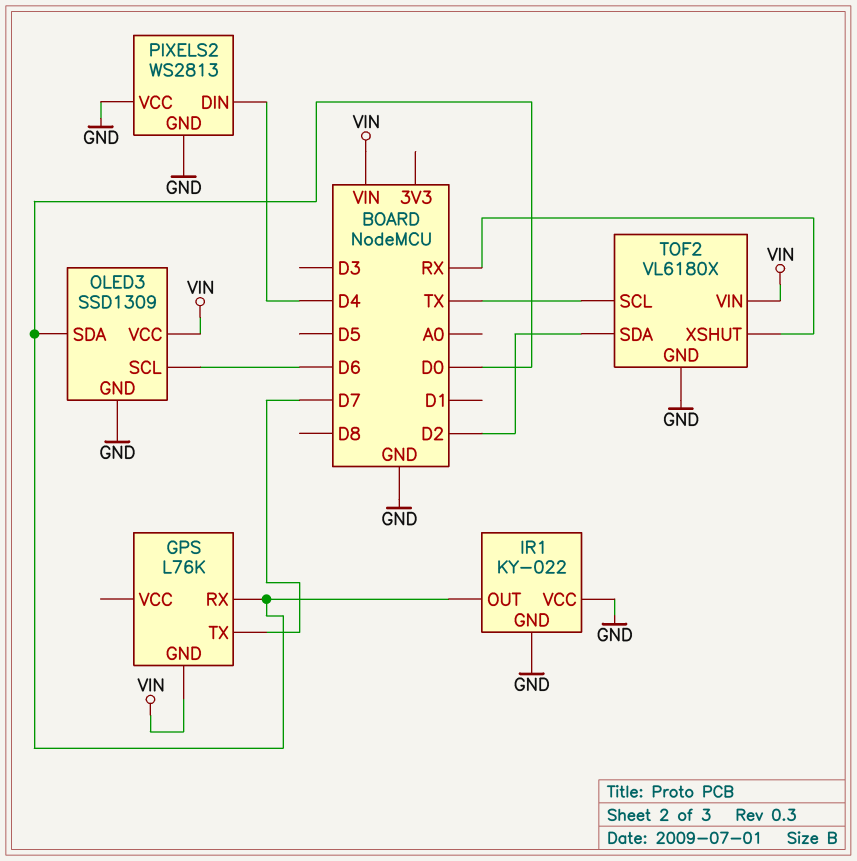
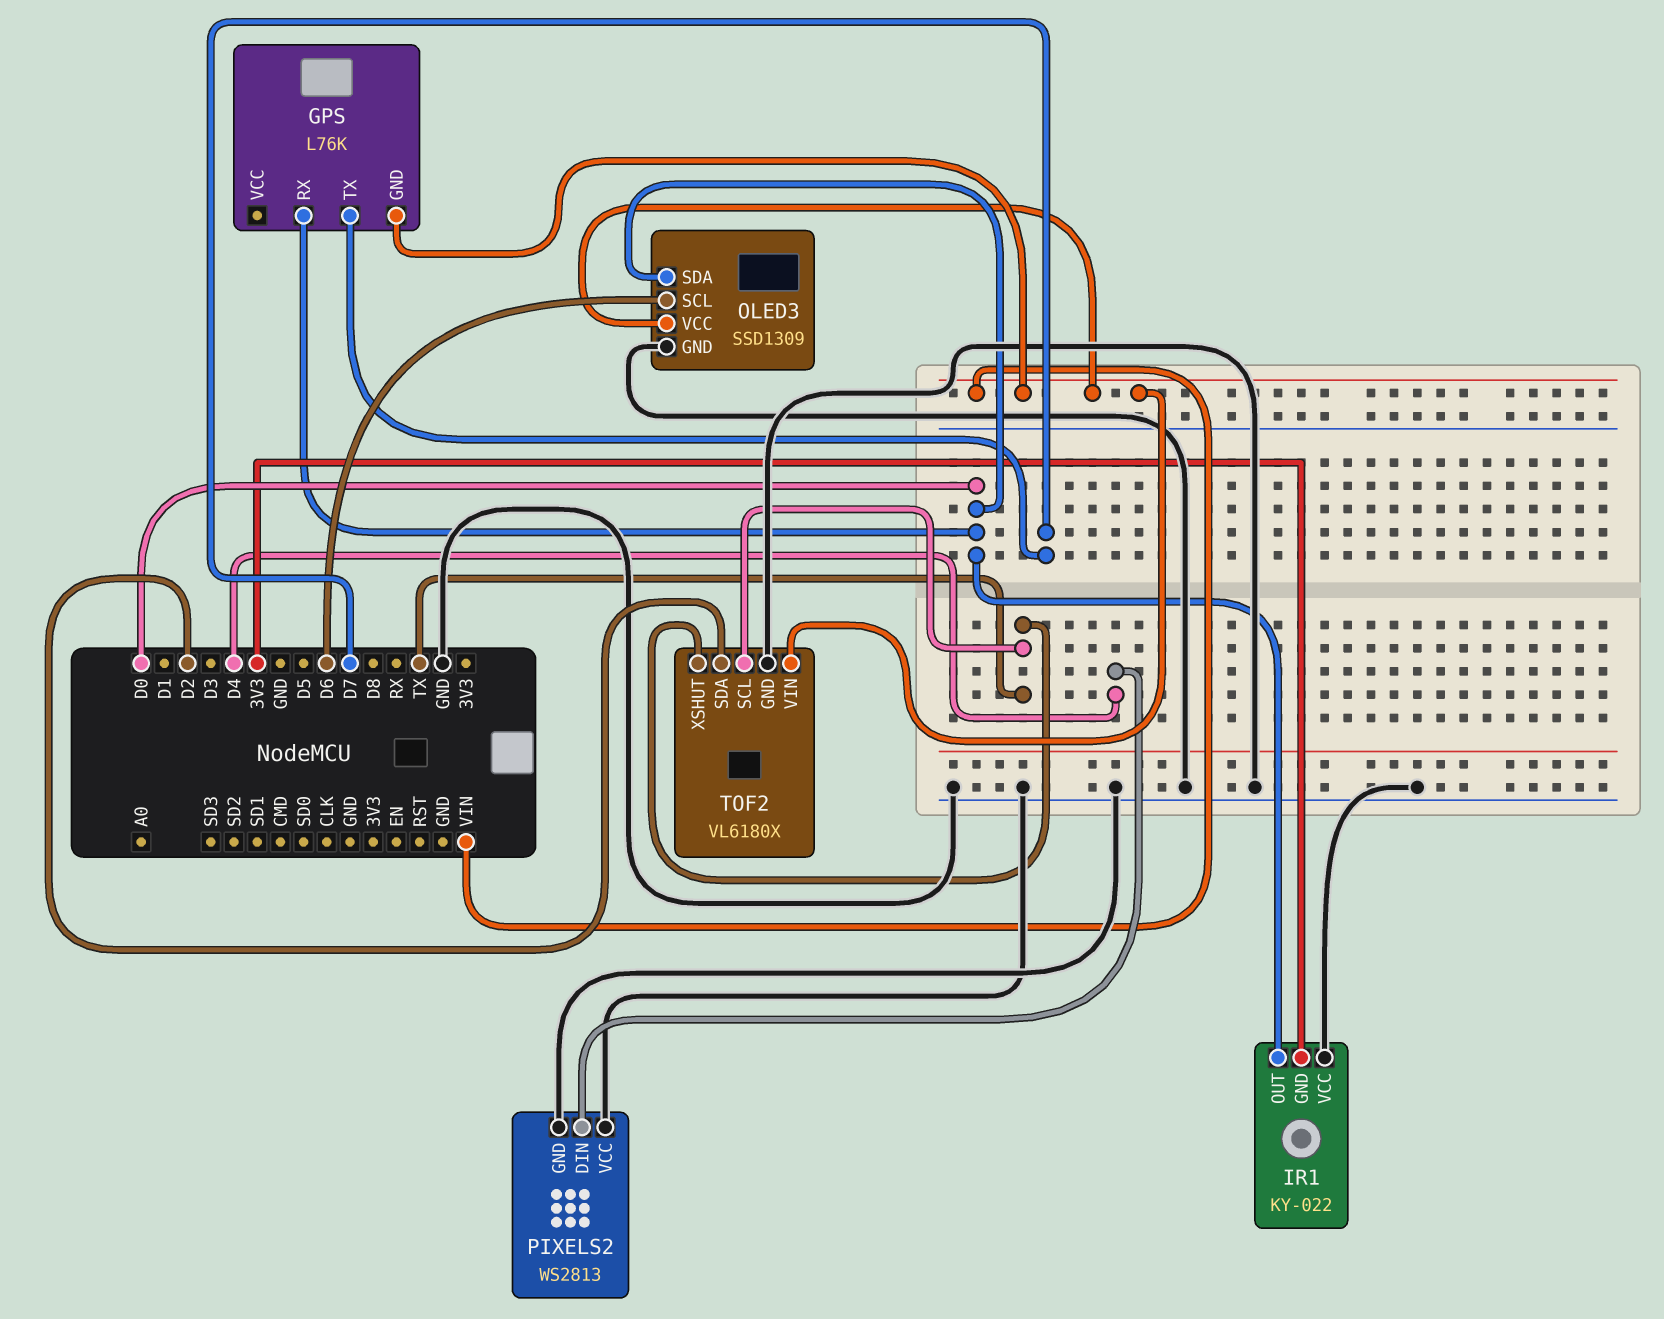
IR1 pin GND: GND -> 3V3
TOF2 pin XSHUT: RX -> TX

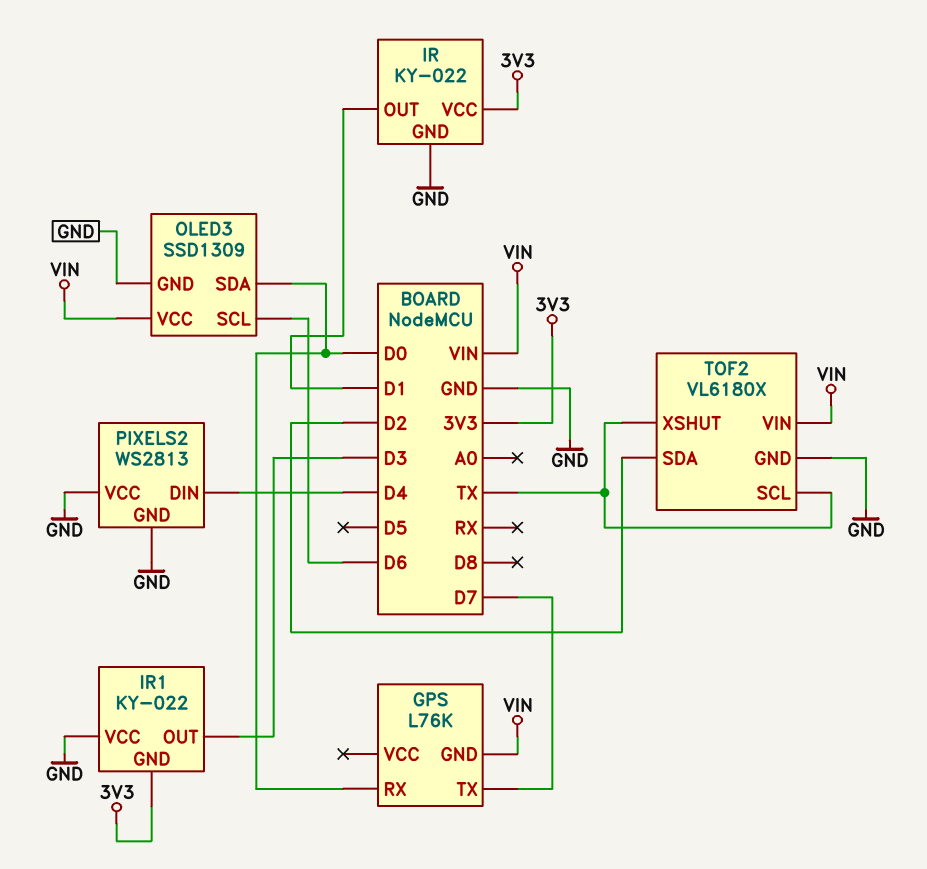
IR: none -> KY-022
IR pin GND: none -> GND
IR pin OUT: none -> D1
IR pin VCC: none -> 3V3
IR1 pin OUT: D0 -> D3

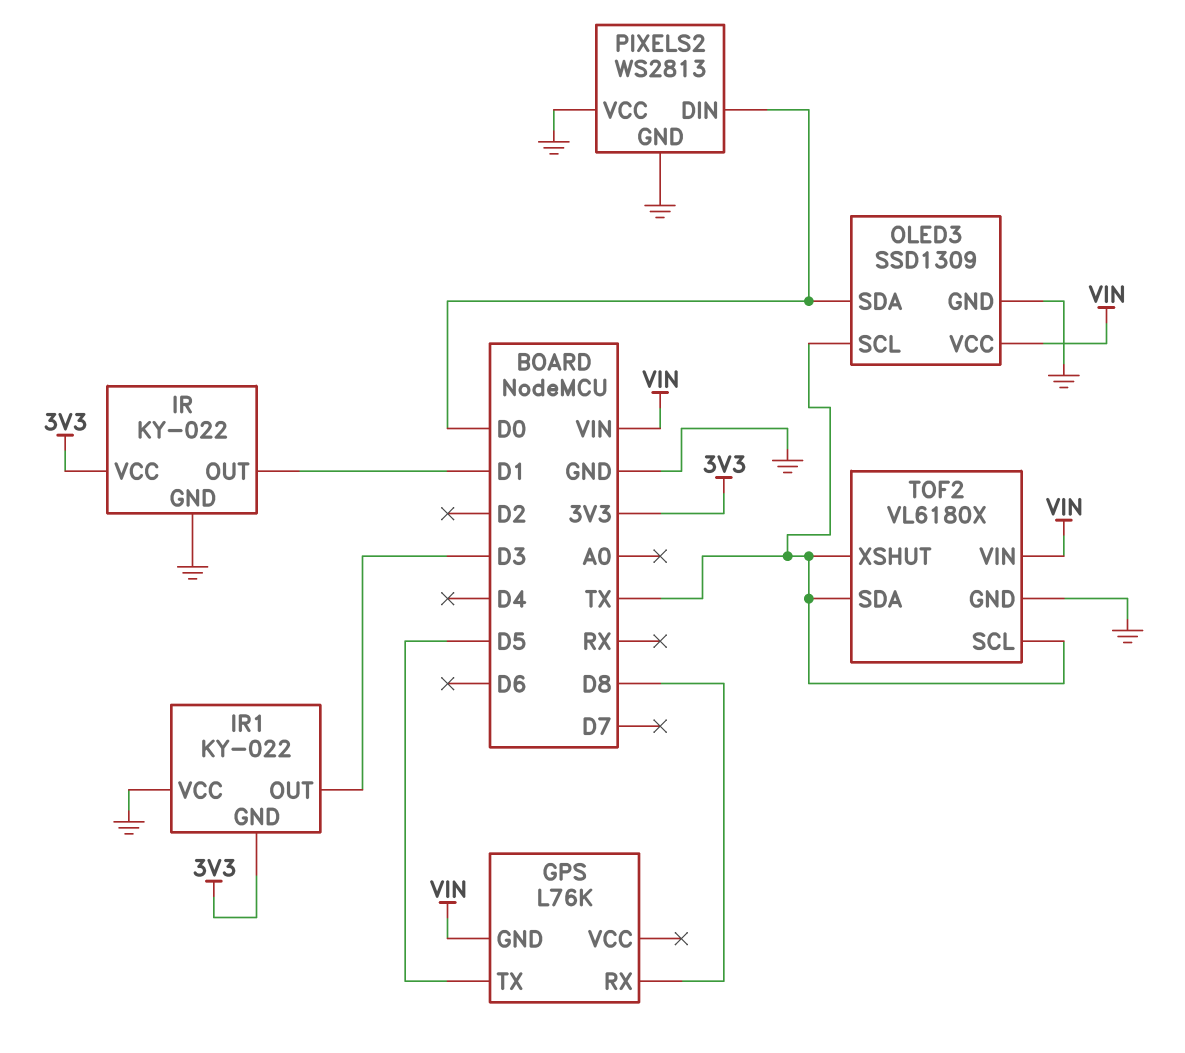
GPS pin RX: D0 -> D8
GPS pin TX: D7 -> D5
OLED3 pin SCL: D6 -> TX
PIXELS2 pin DIN: D4 -> D0
TOF2 pin SDA: D2 -> TX

